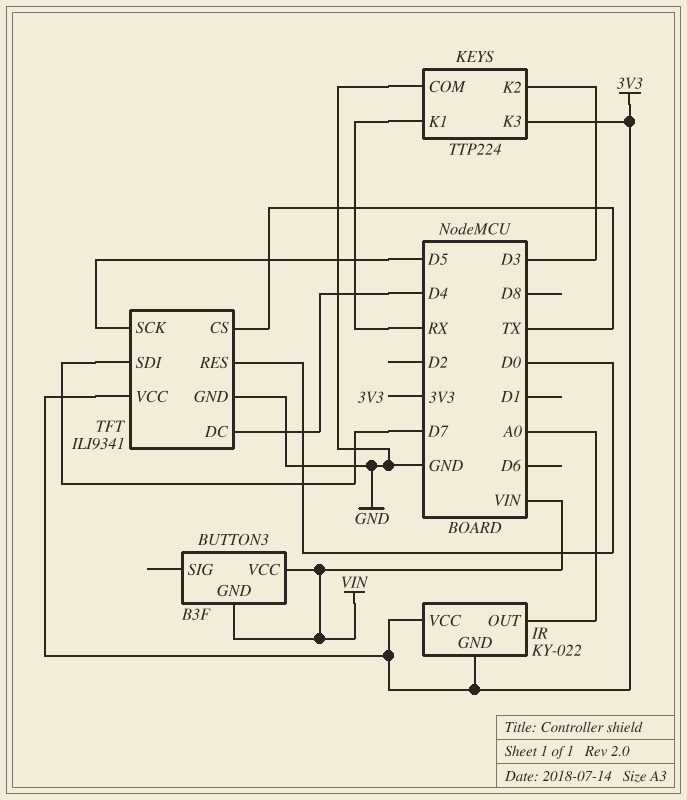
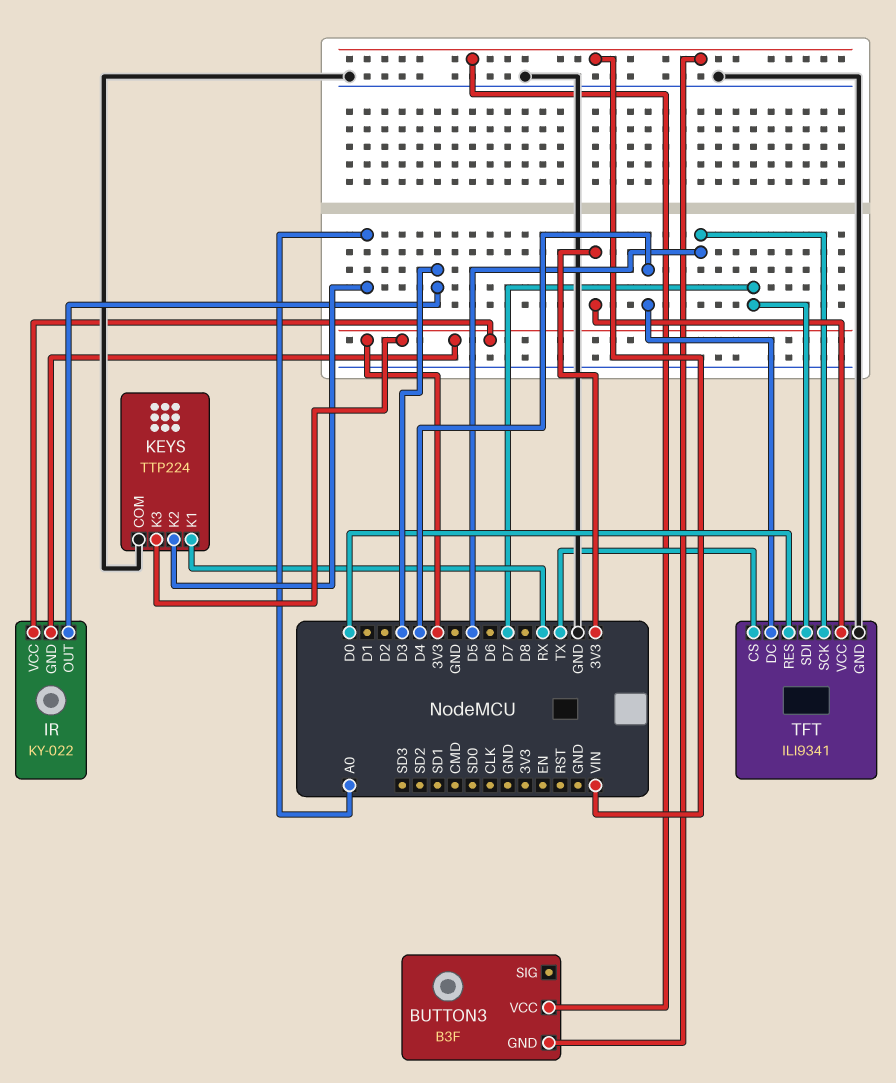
IR pin OUT: A0 -> D3
KEYS pin K2: D3 -> A0

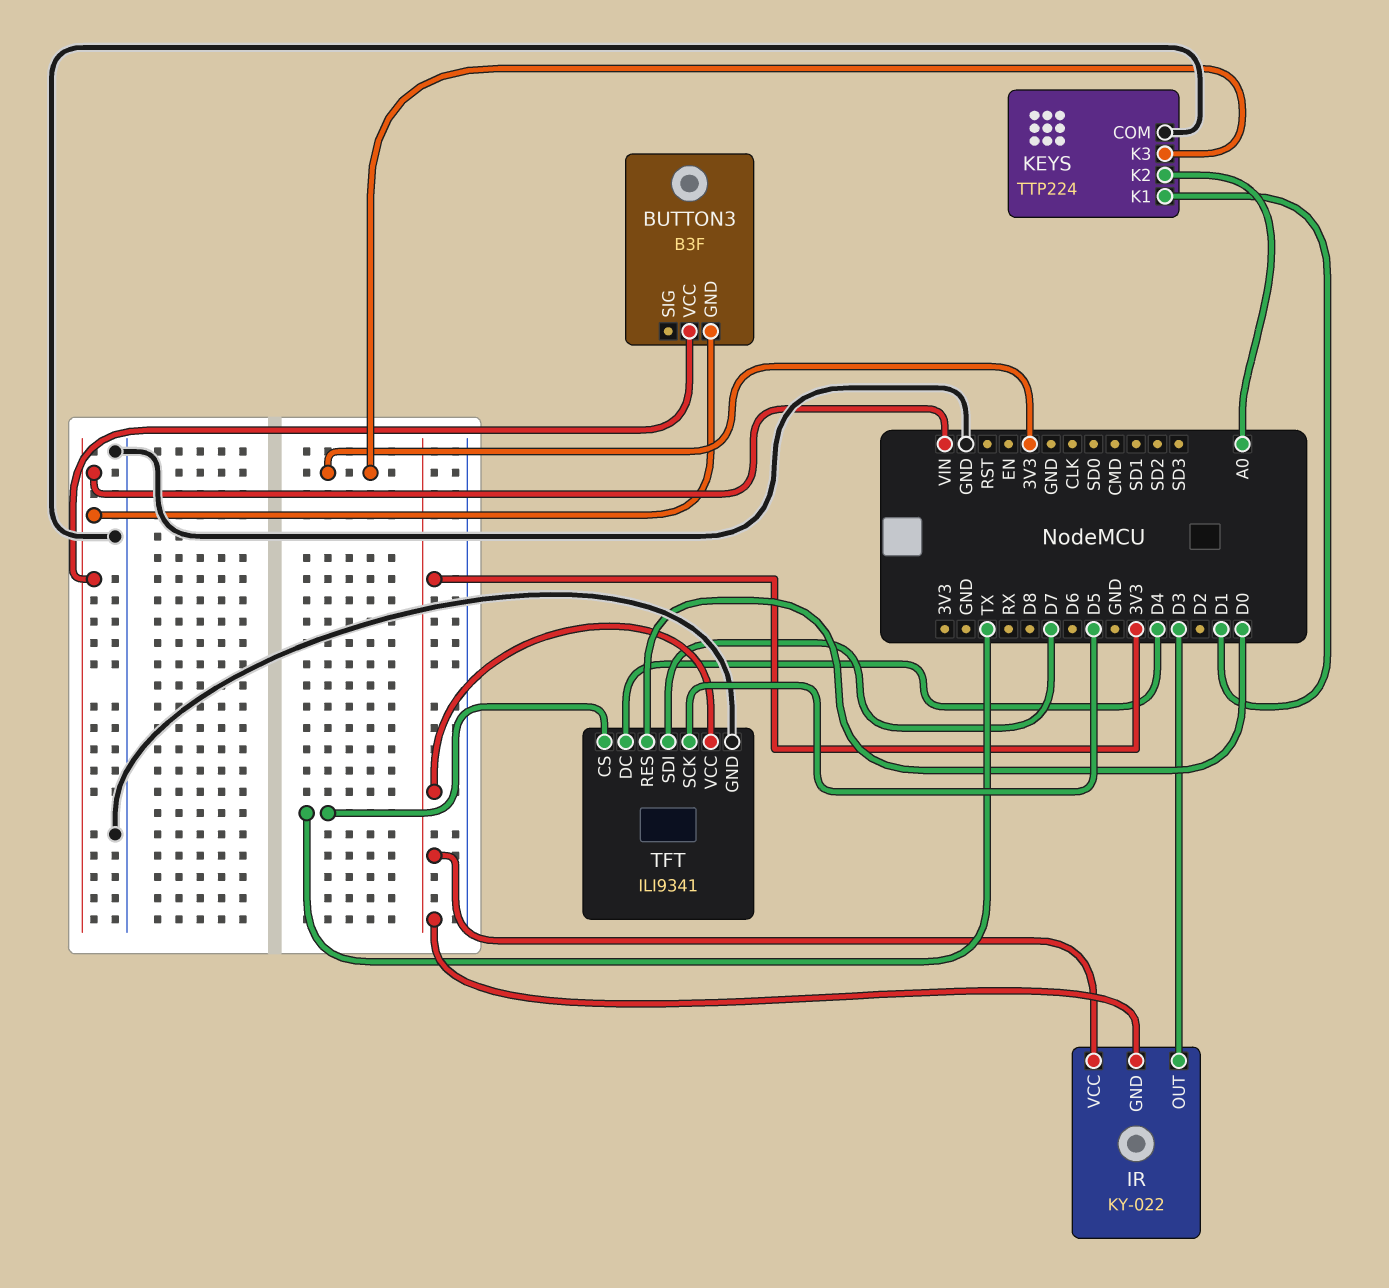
KEYS pin K1: RX -> D1

